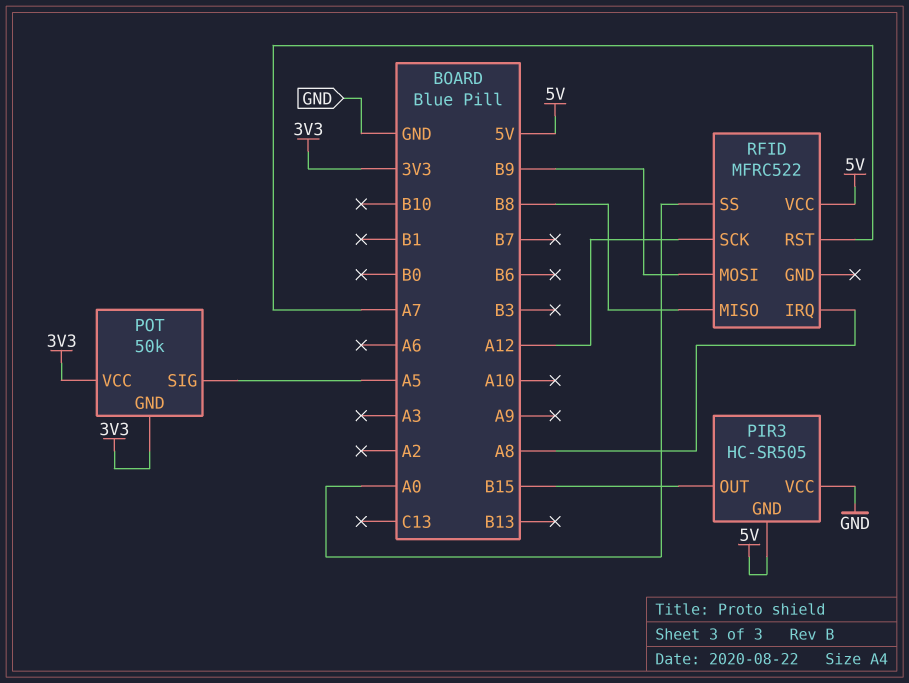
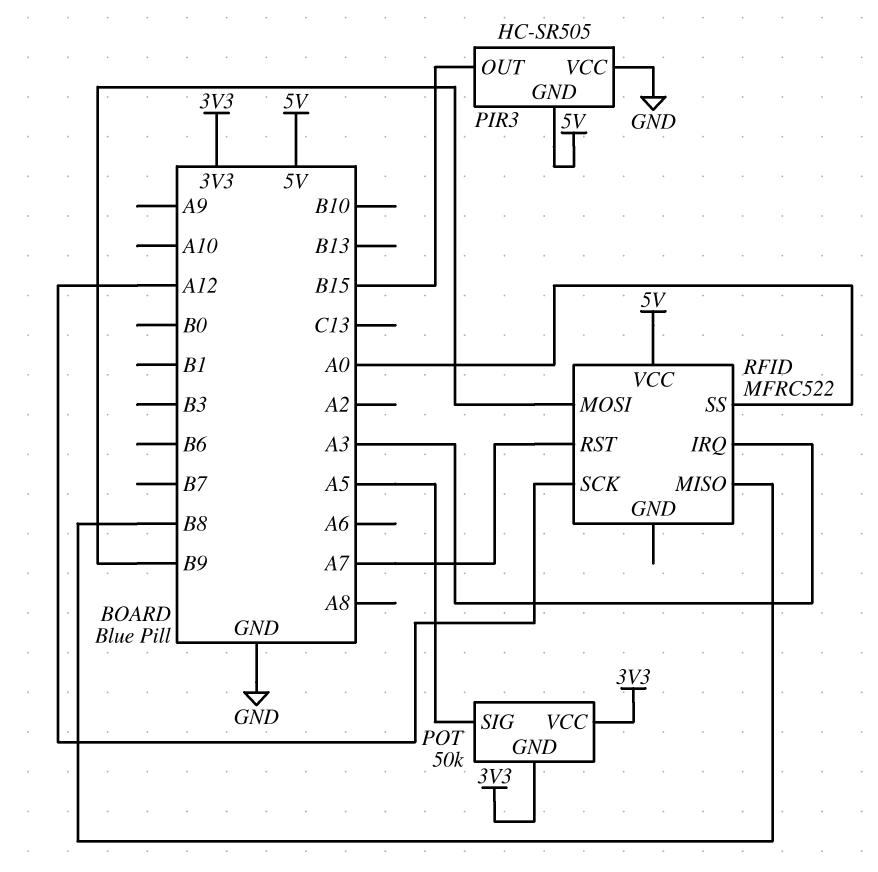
RFID pin IRQ: A8 -> A3

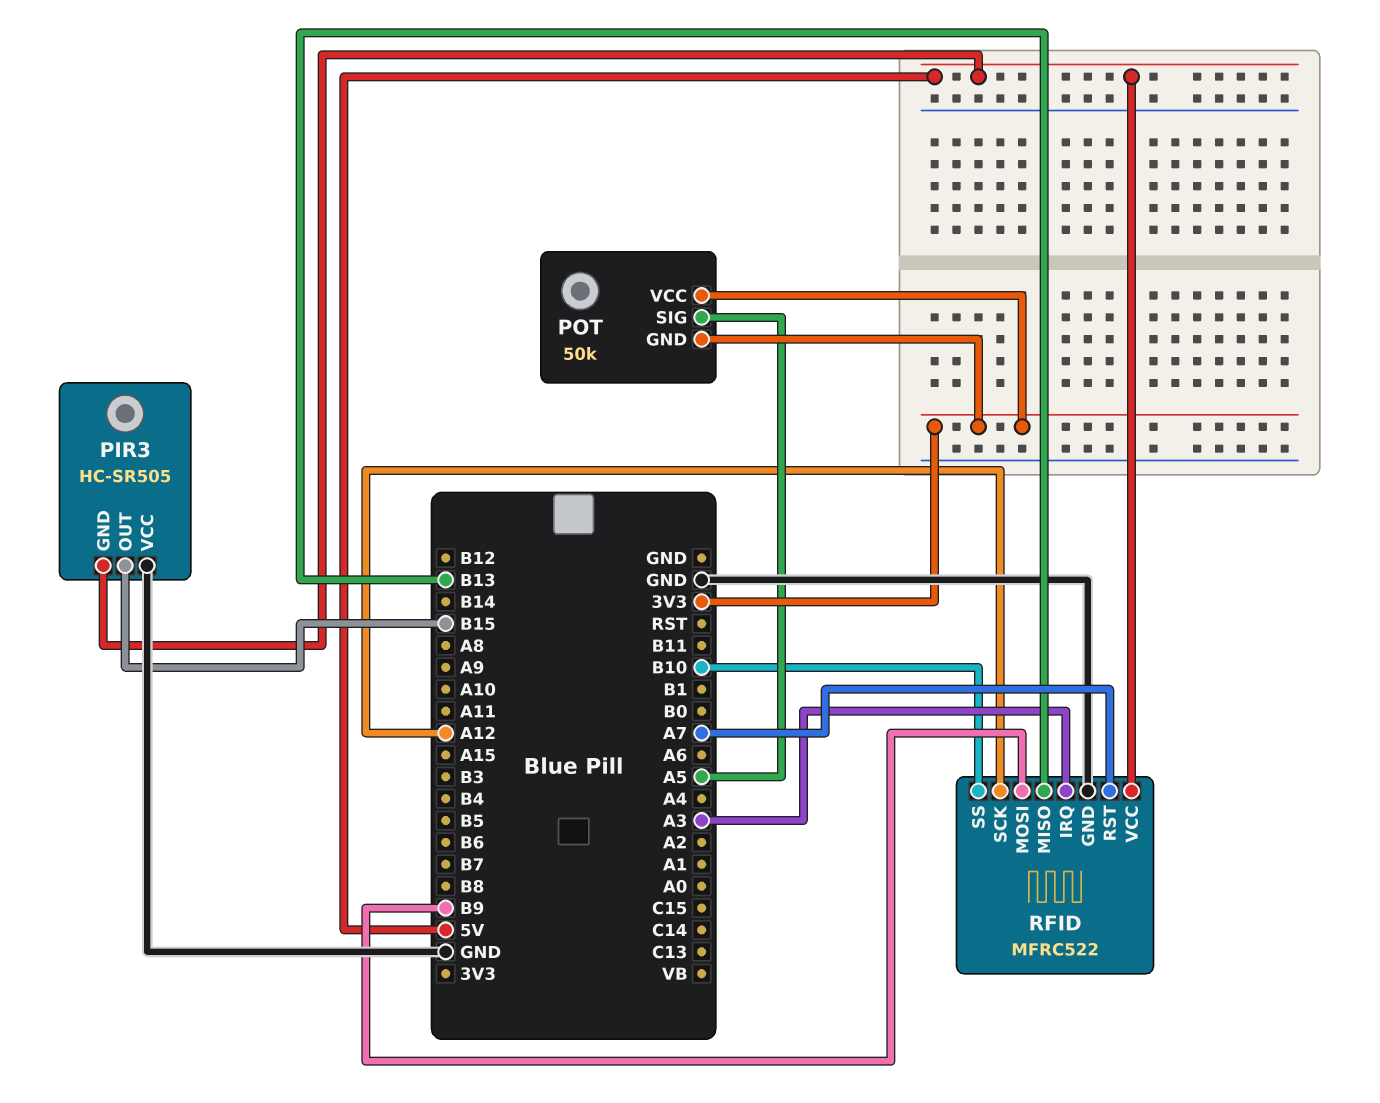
RFID pin GND: none -> GND
RFID pin MISO: B8 -> B13
RFID pin SS: A0 -> B10

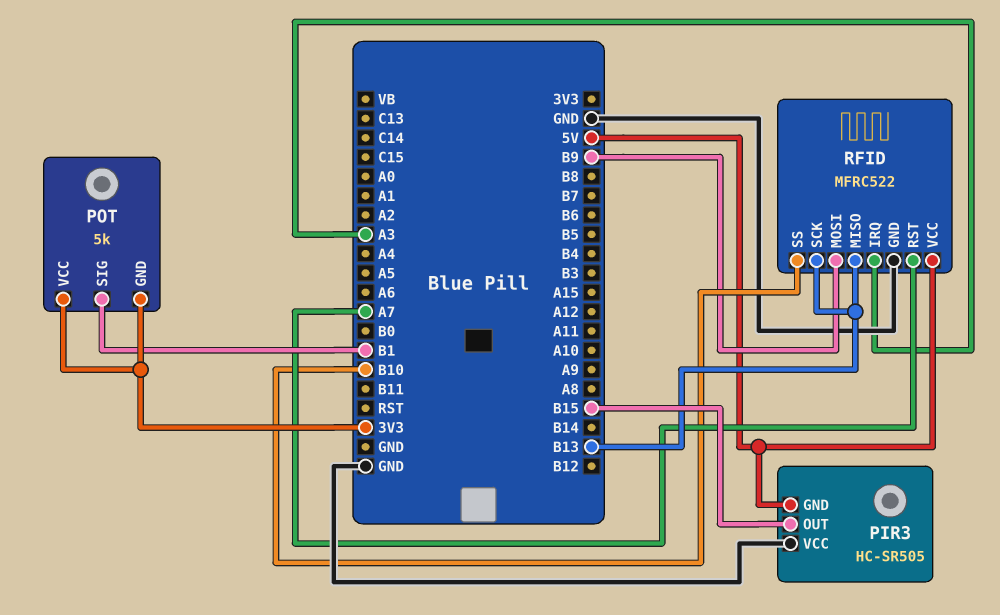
POT: 50k -> 5k
POT pin SIG: A5 -> B1
RFID pin SCK: A12 -> B13

